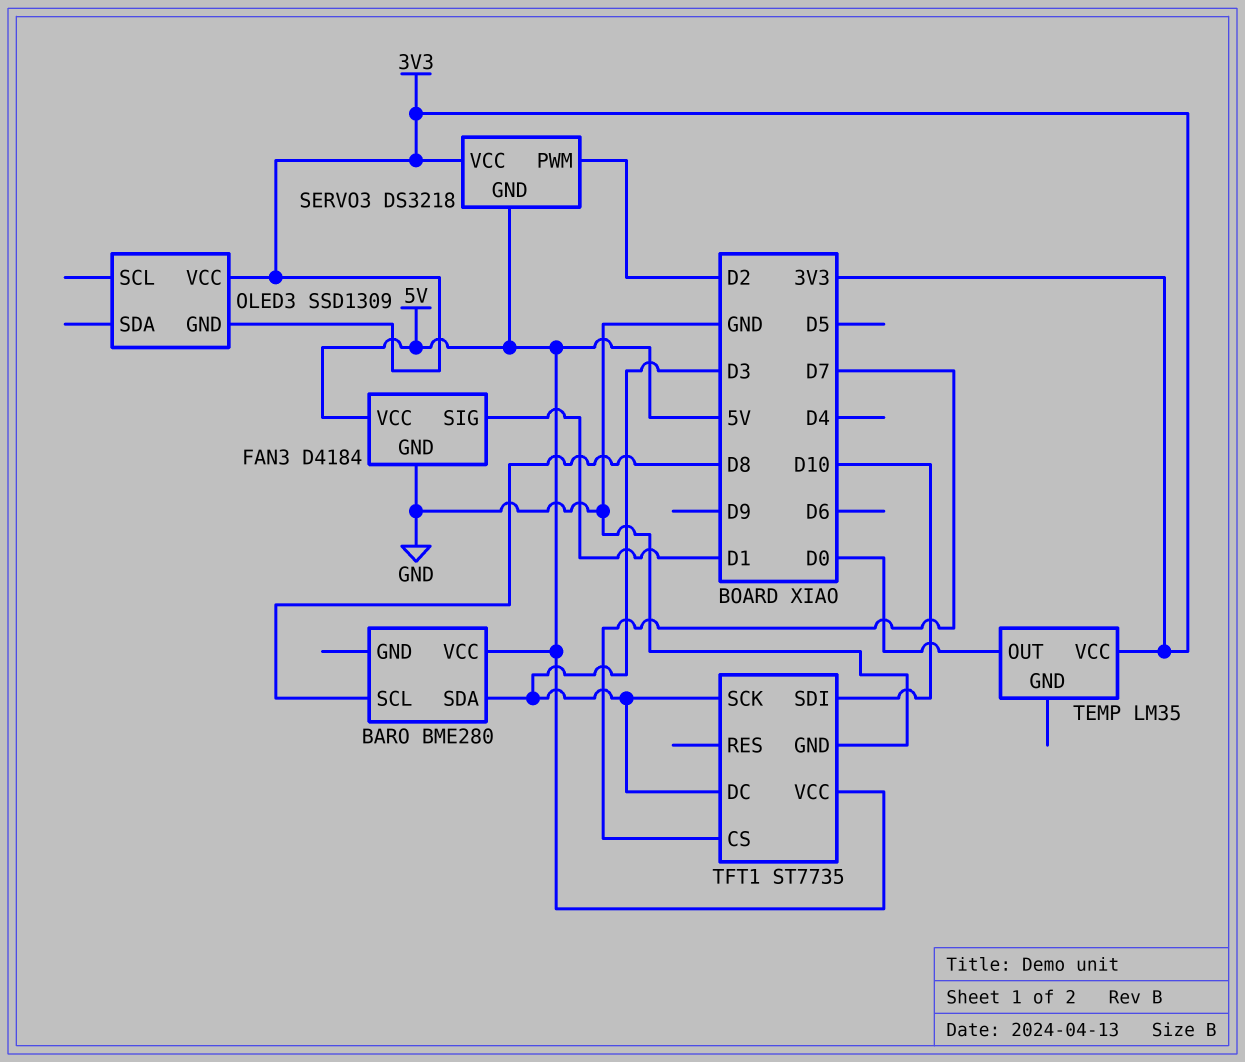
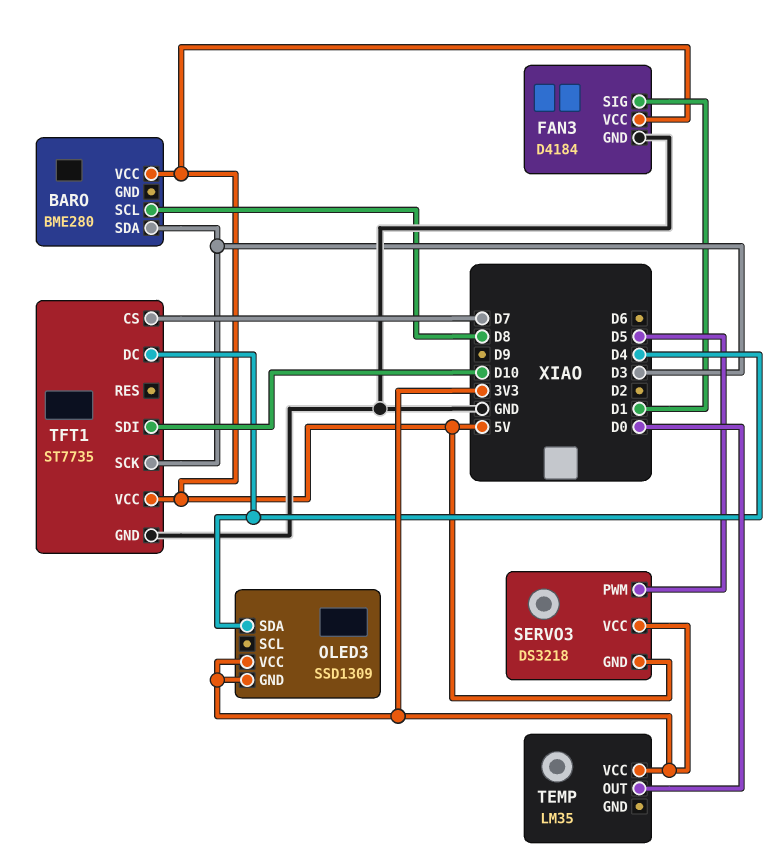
OLED3 pin SDA: none -> D4
SERVO3 pin PWM: D2 -> D5
TFT1 pin DC: D3 -> D4

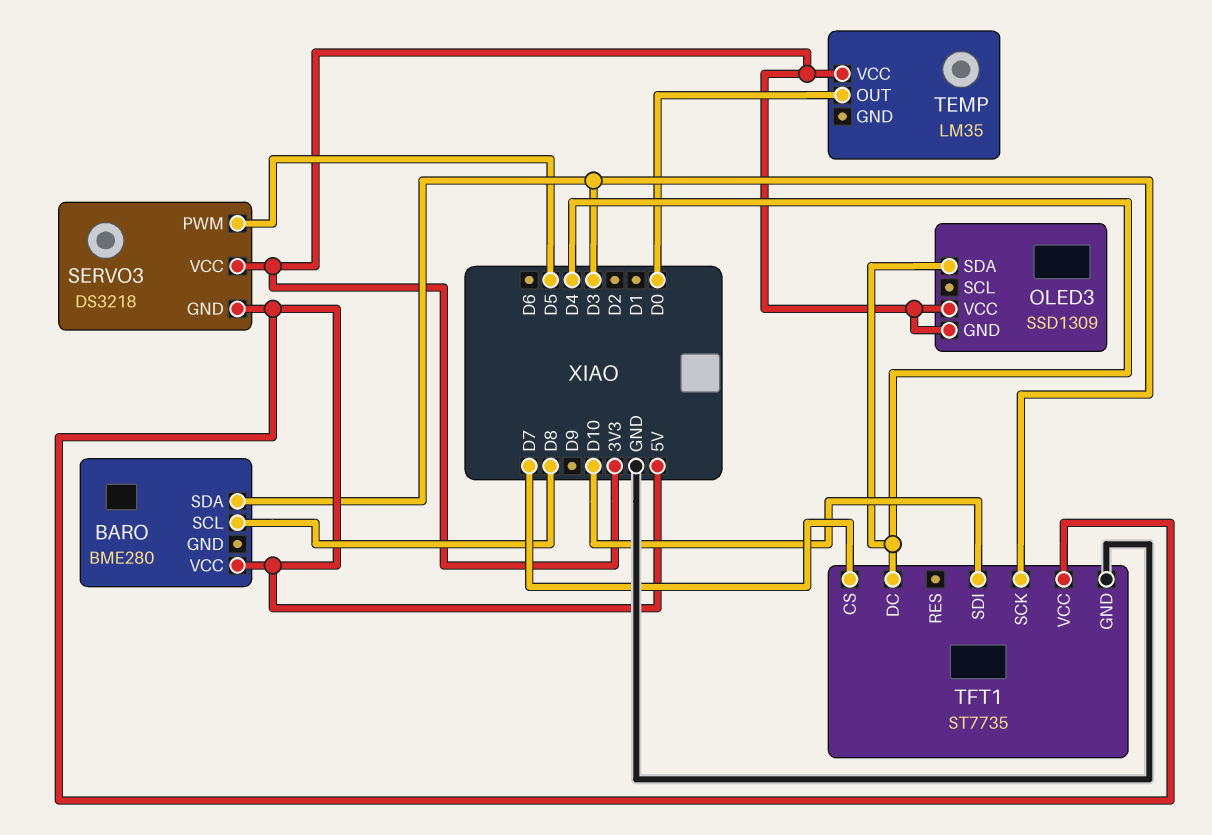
FAN3: D4184 -> none
FAN3 pin GND: GND -> none
FAN3 pin SIG: D1 -> none
FAN3 pin VCC: 5V -> none

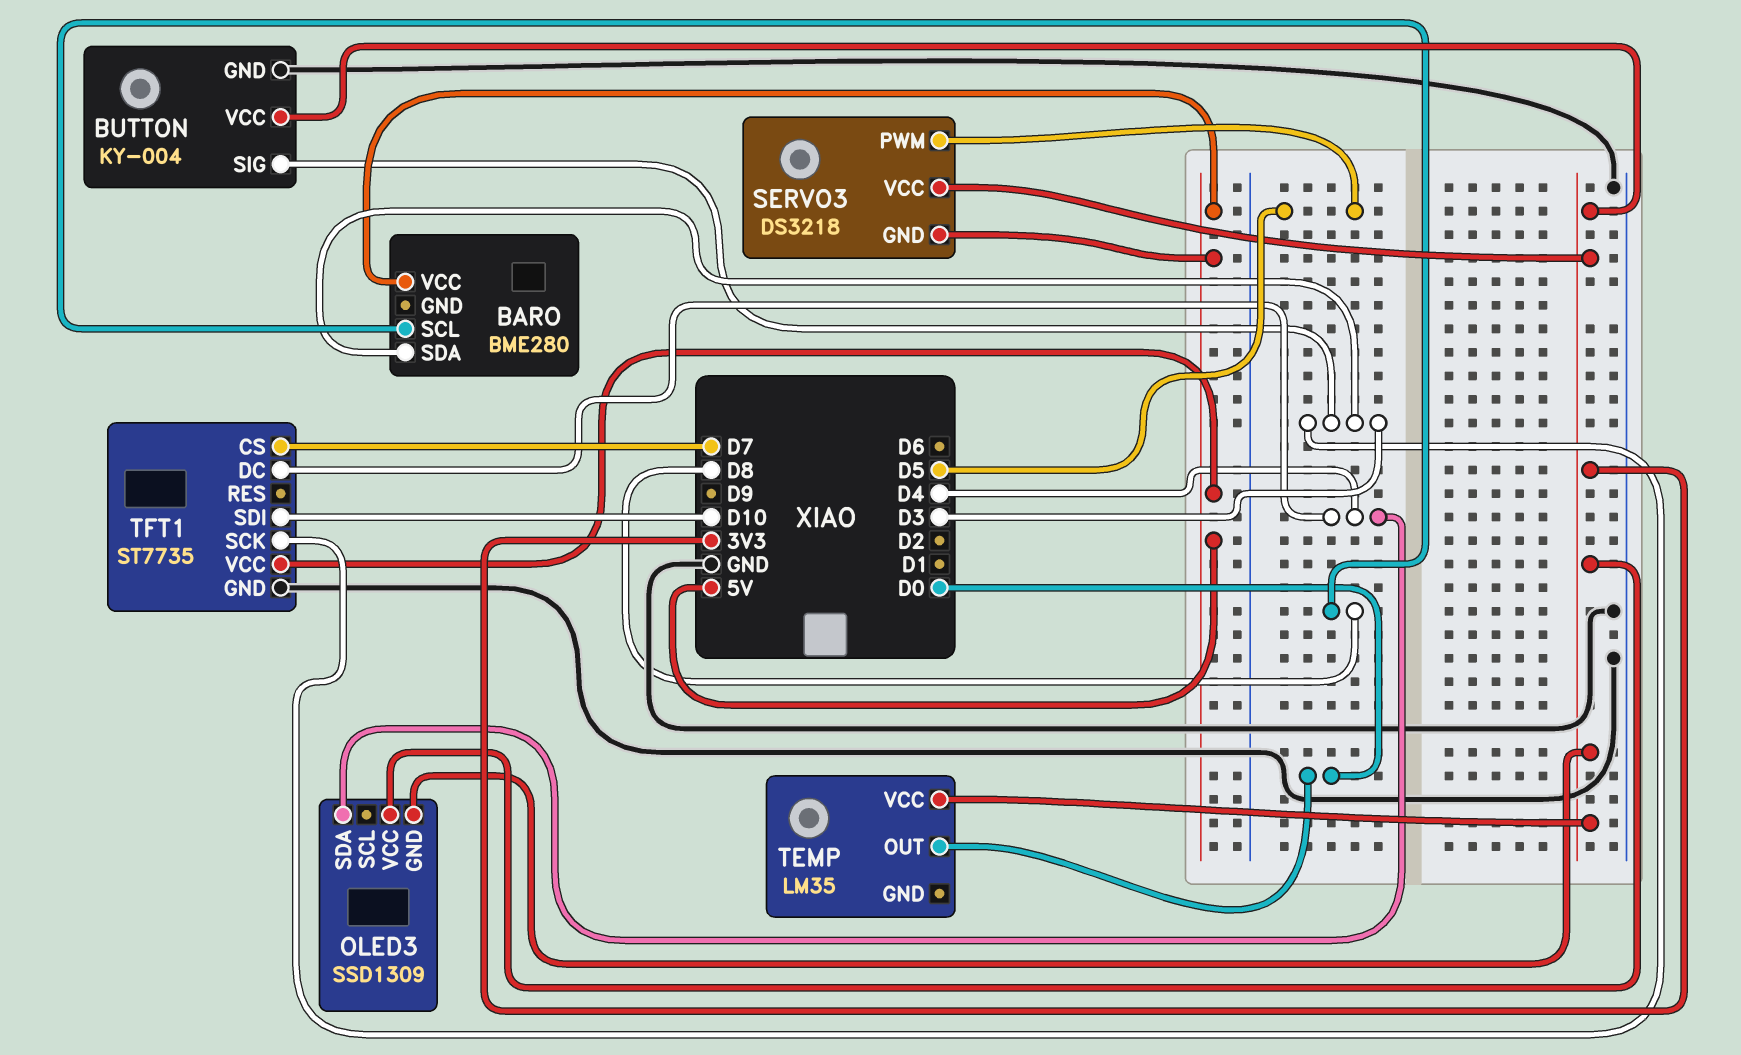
BUTTON: none -> KY-004
BUTTON pin GND: none -> GND
BUTTON pin SIG: none -> D3
BUTTON pin VCC: none -> 3V3

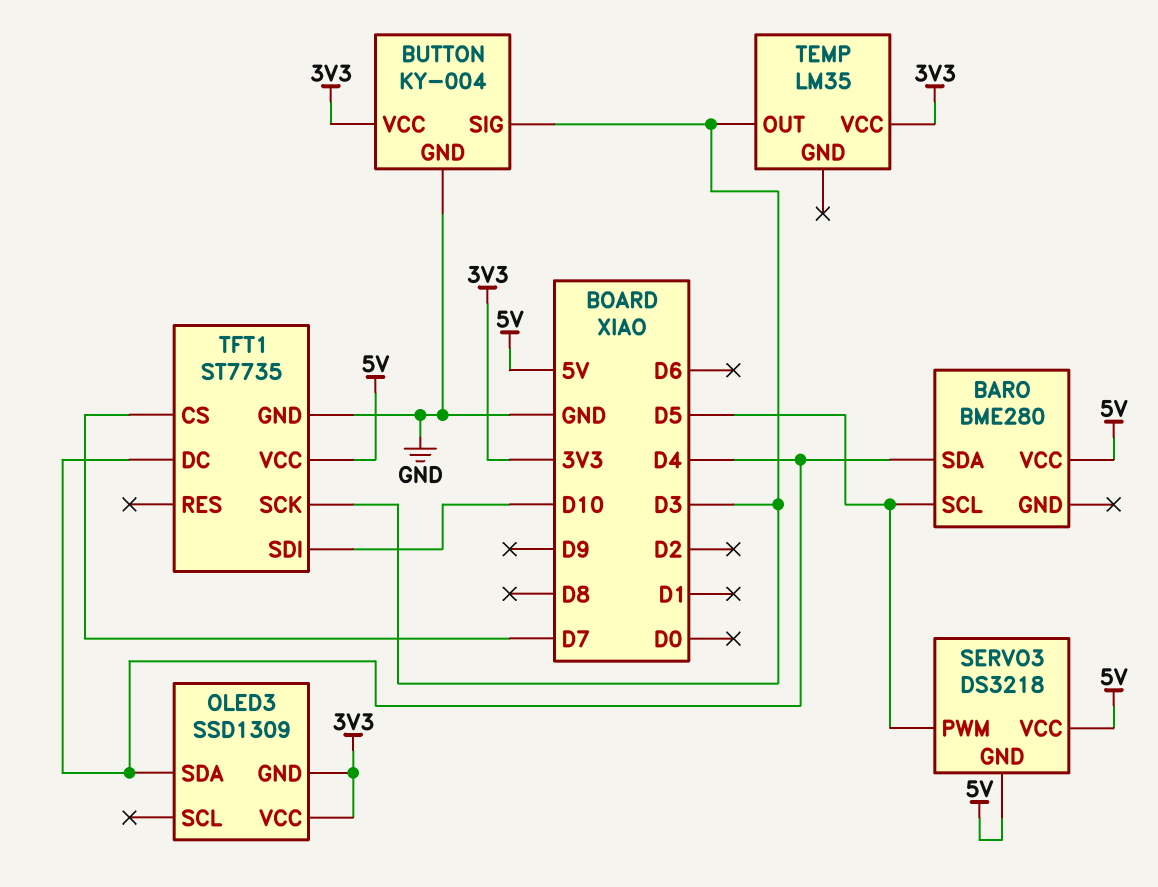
BARO pin SCL: D8 -> D5
BARO pin SDA: D3 -> D4
SERVO3 pin VCC: 3V3 -> 5V
TEMP pin OUT: D0 -> D3

